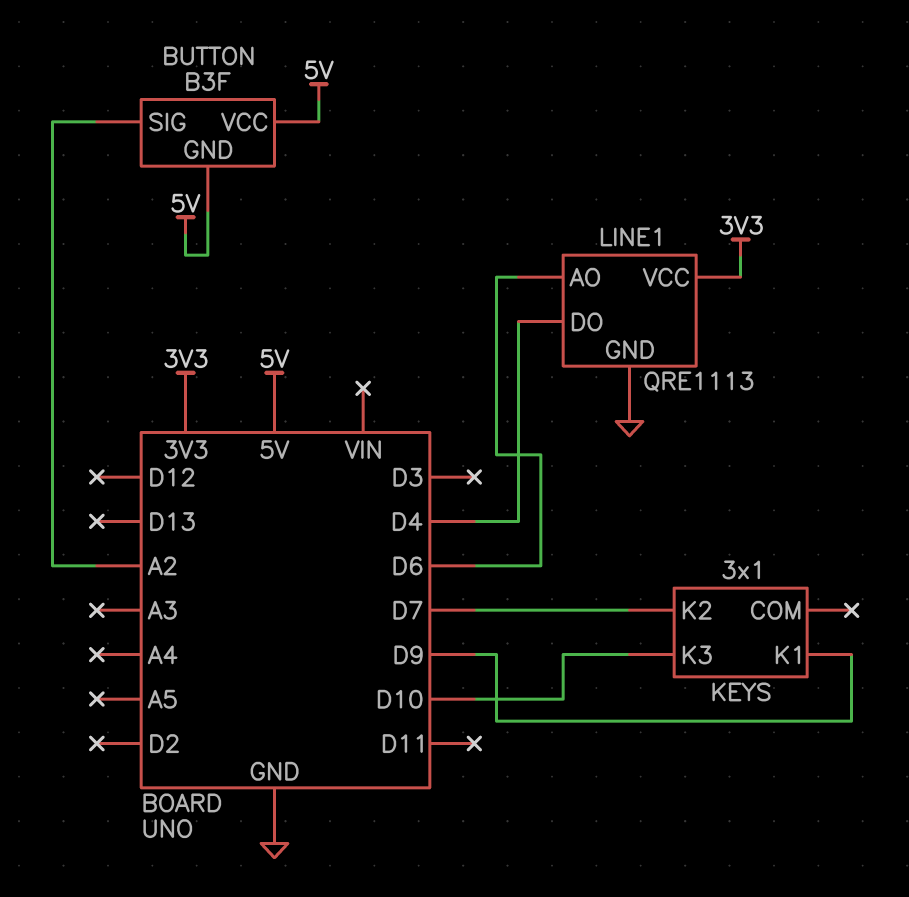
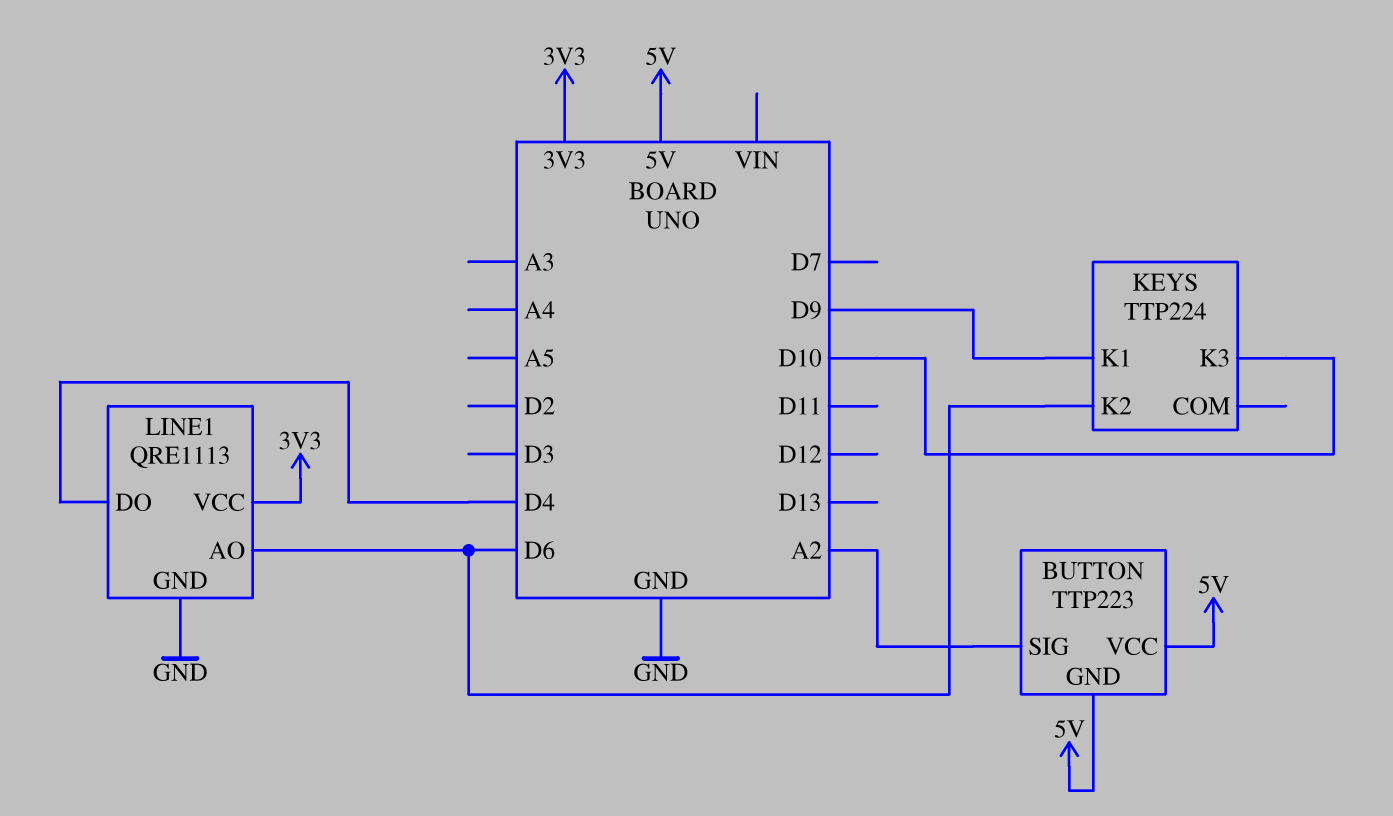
BUTTON: B3F -> TTP223
KEYS: 3x1 -> TTP224
KEYS pin K2: D7 -> D6

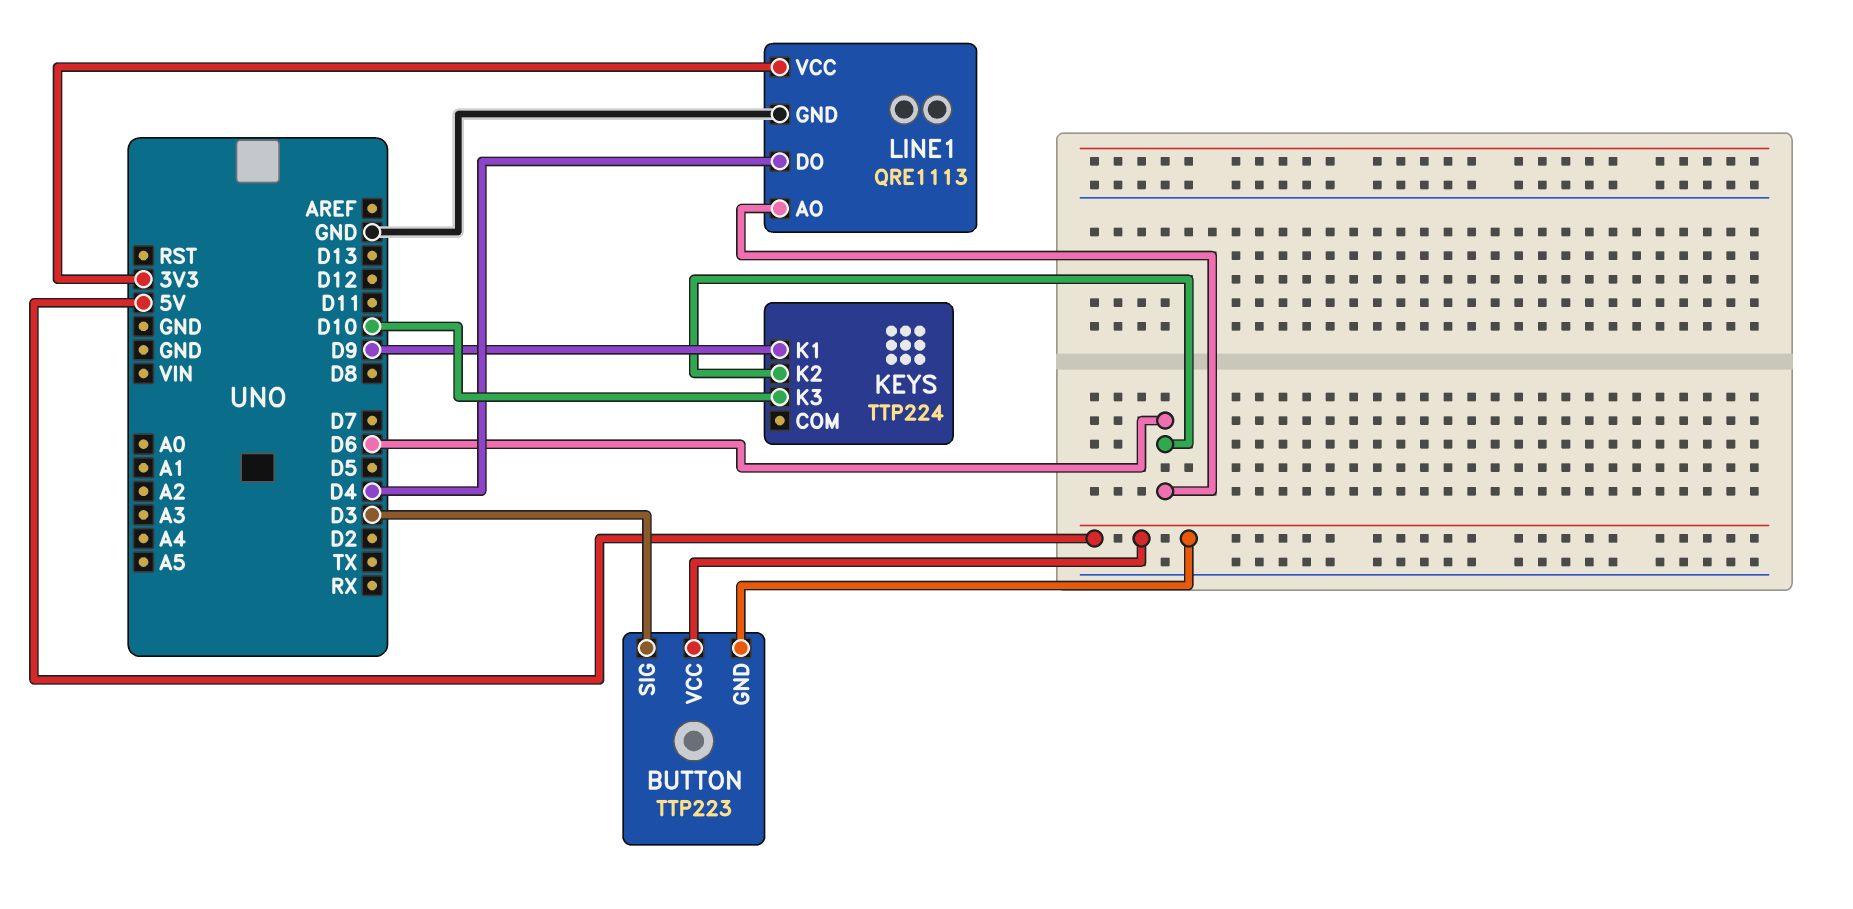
BUTTON pin SIG: A2 -> D3

